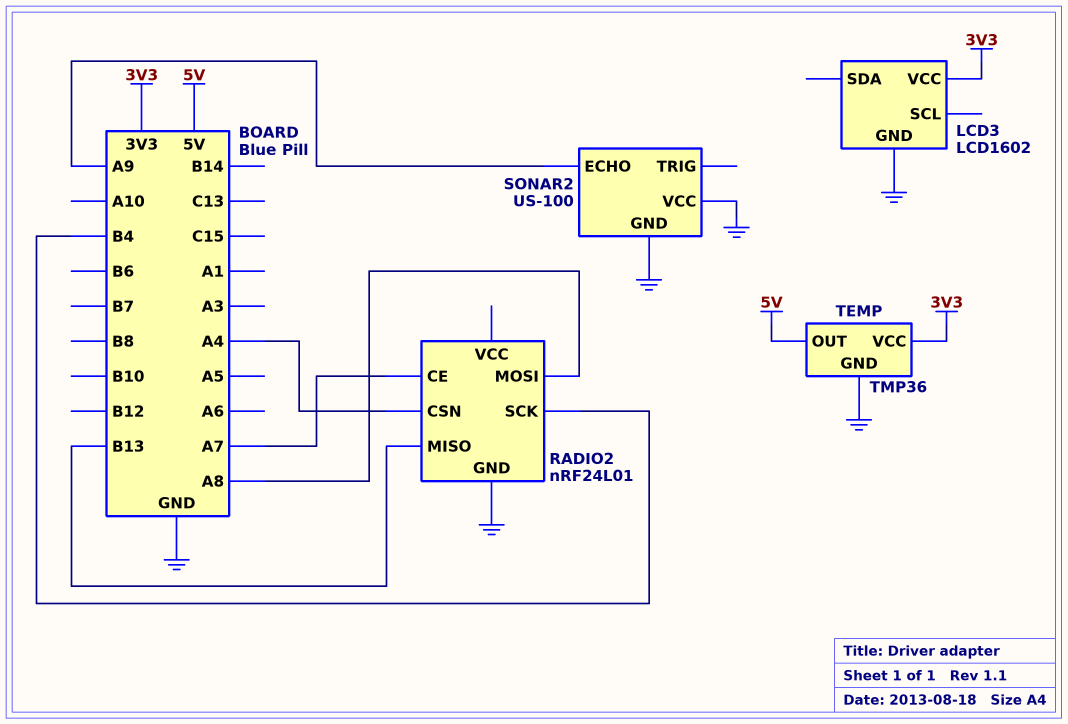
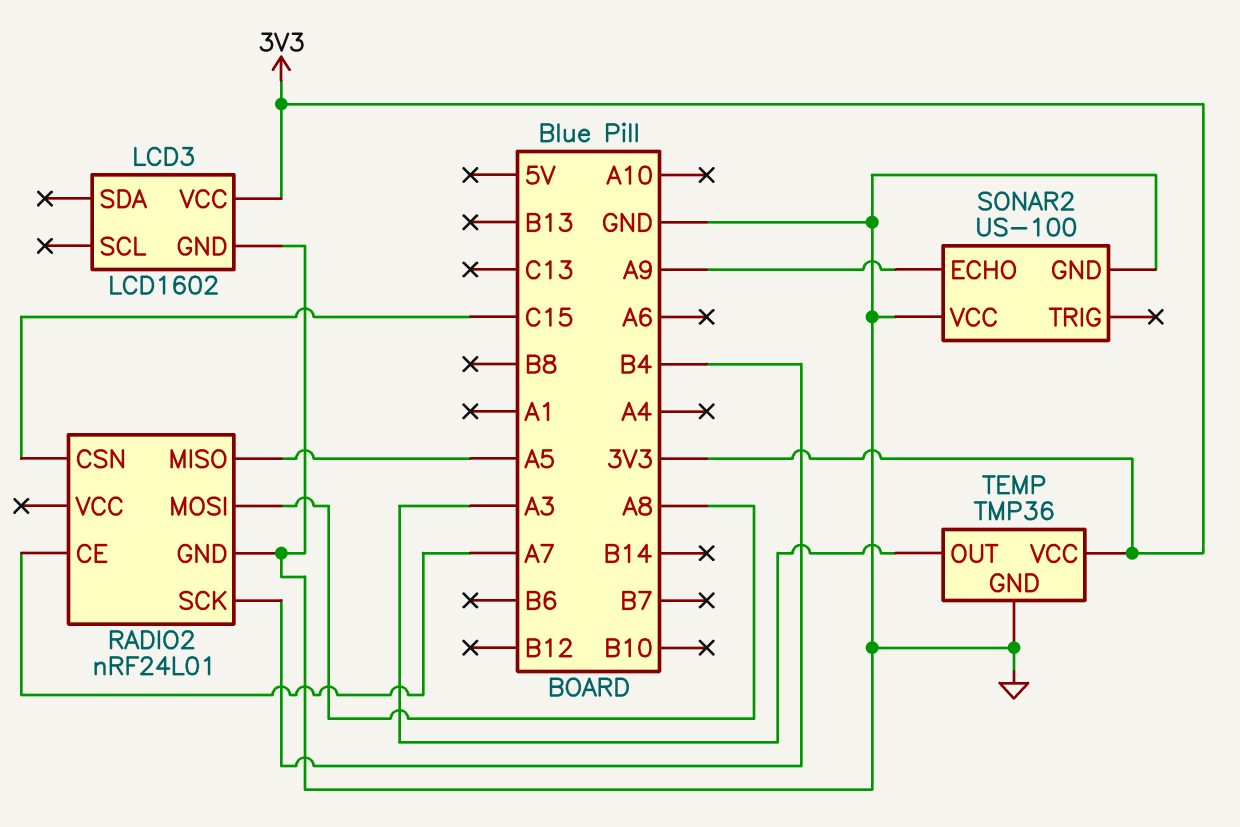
RADIO2 pin CSN: A4 -> C15
RADIO2 pin MISO: B13 -> A5
TEMP pin OUT: 5V -> A3

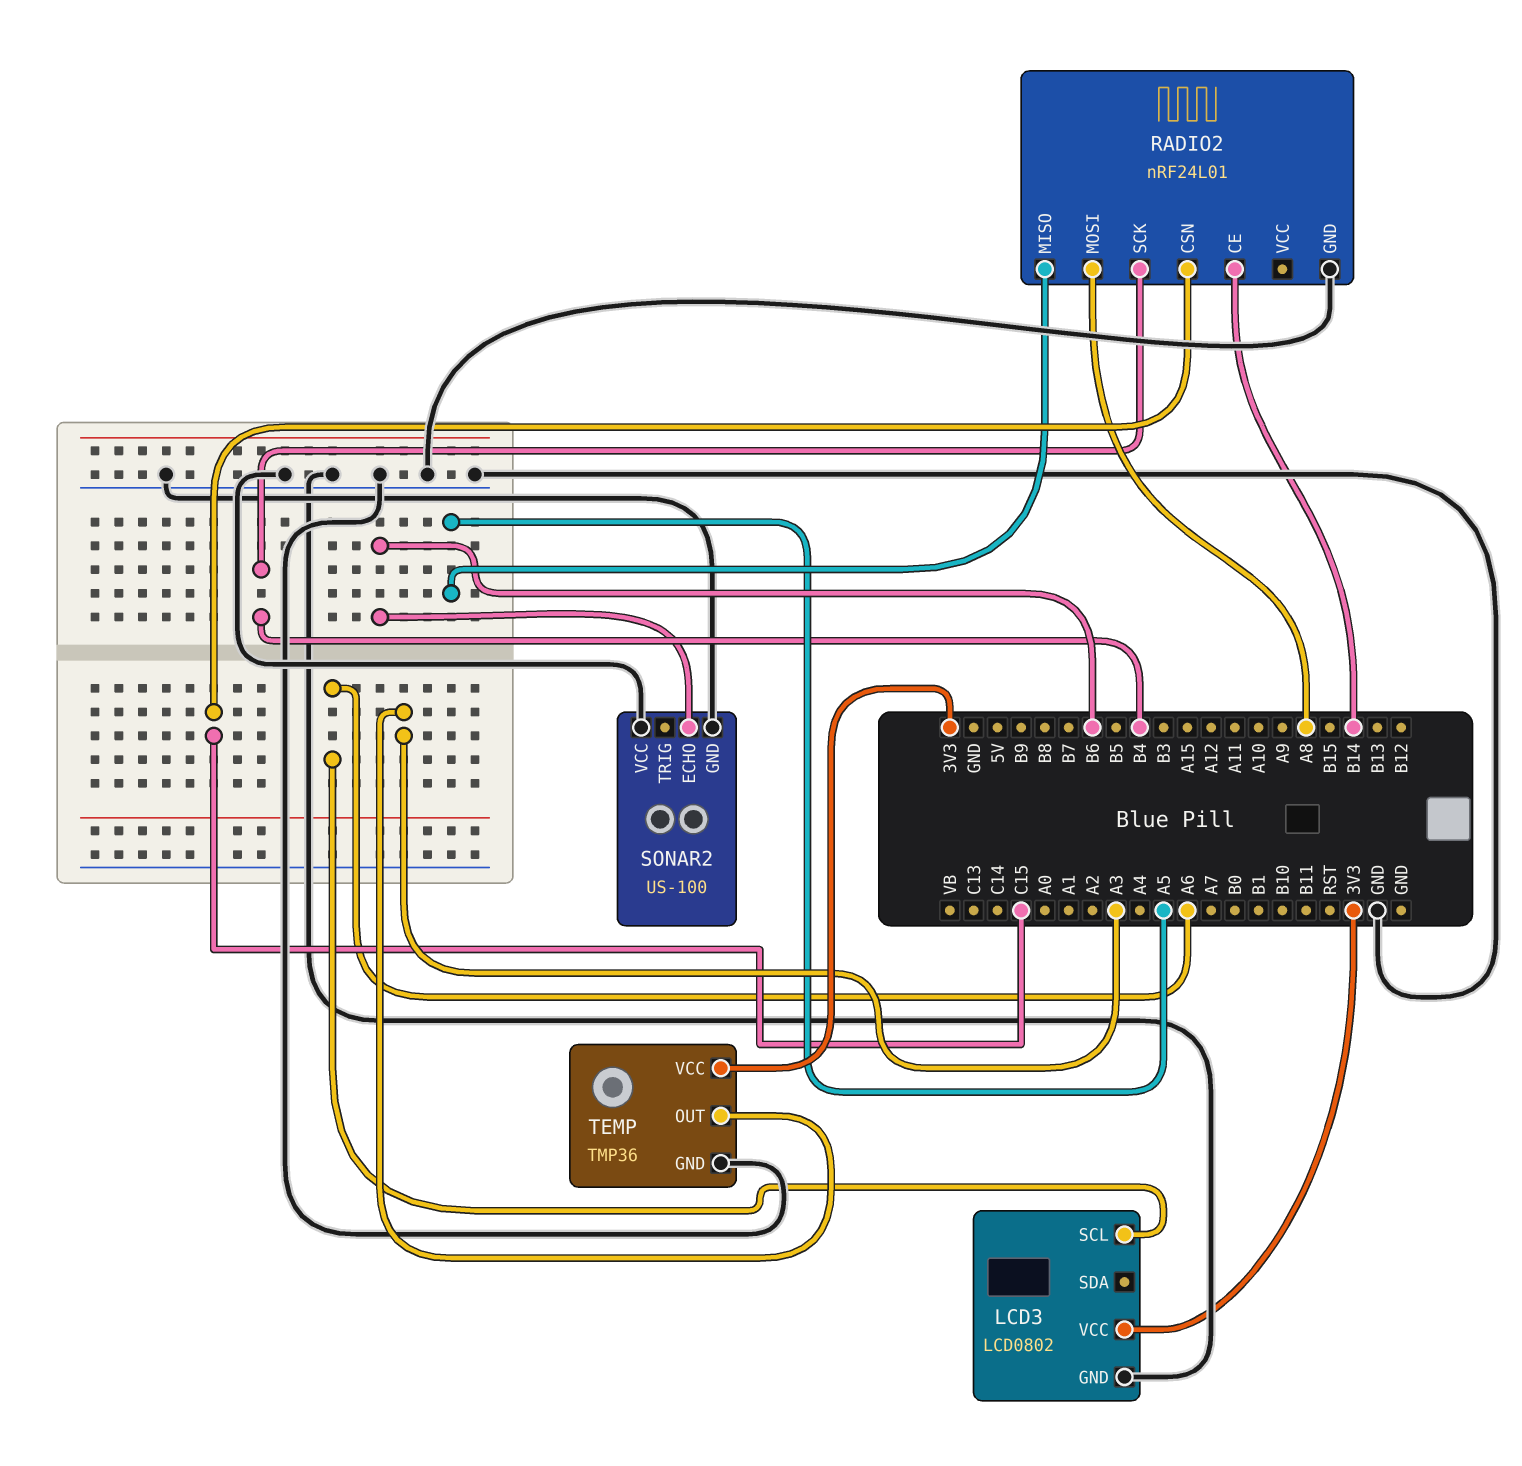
LCD3: LCD1602 -> LCD0802
LCD3 pin SCL: none -> A6
RADIO2 pin CE: A7 -> B14
SONAR2 pin ECHO: A9 -> B6

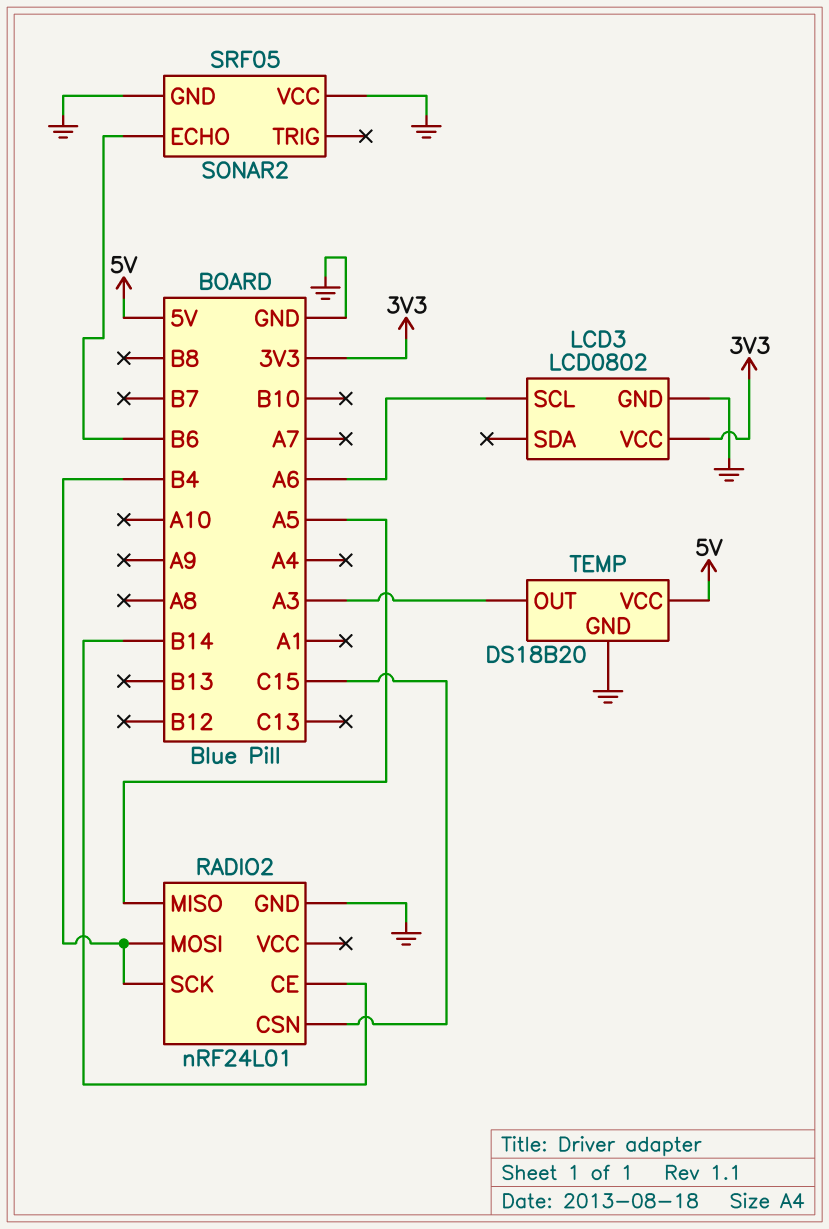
RADIO2 pin MOSI: A8 -> B4
SONAR2: US-100 -> SRF05
TEMP: TMP36 -> DS18B20
TEMP pin VCC: 3V3 -> 5V

